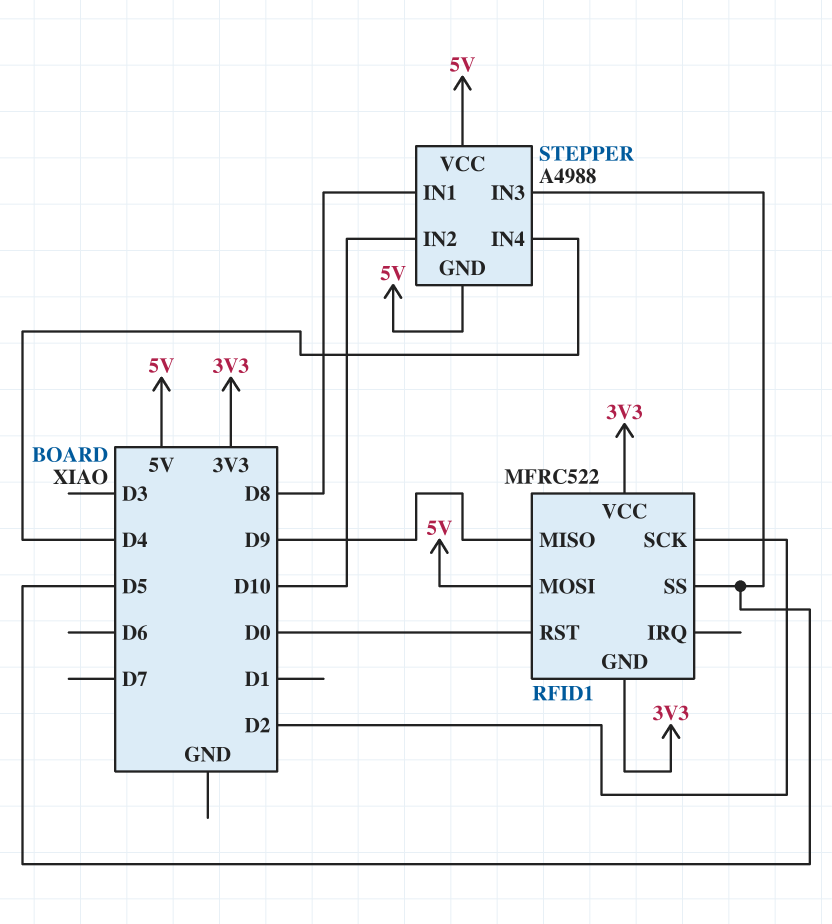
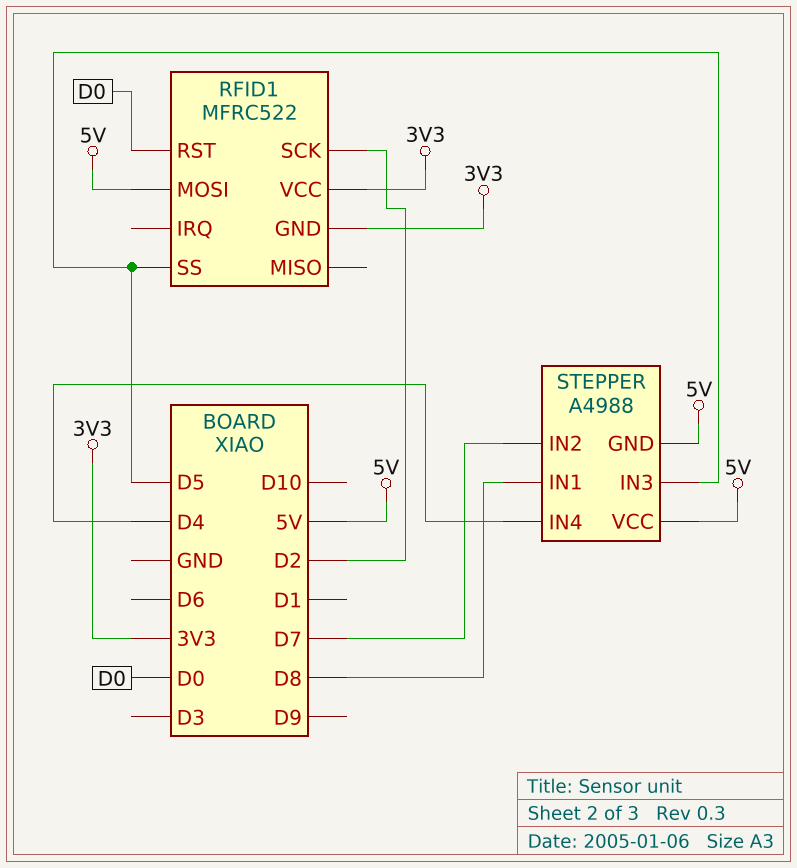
RFID1 pin MISO: D9 -> none
STEPPER pin IN2: D10 -> D7

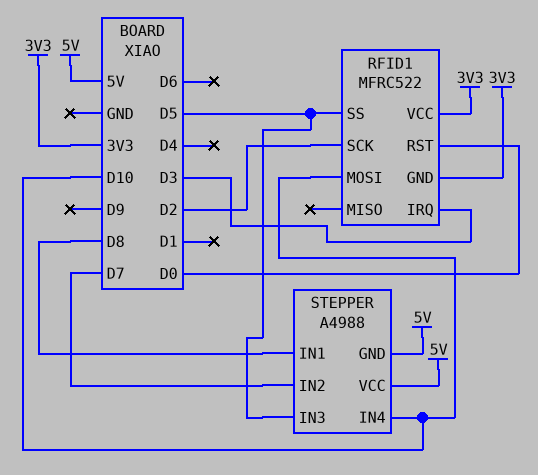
RFID1 pin IRQ: none -> D3
RFID1 pin MOSI: 5V -> D10
STEPPER pin IN4: D4 -> D10

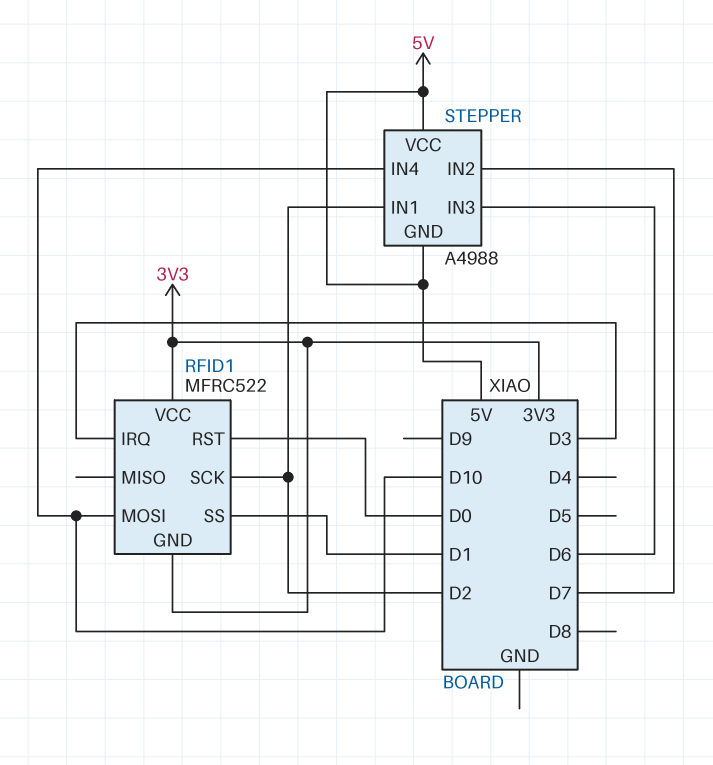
RFID1 pin SS: D5 -> D1
STEPPER pin IN1: D8 -> D2
STEPPER pin IN3: D5 -> D6

